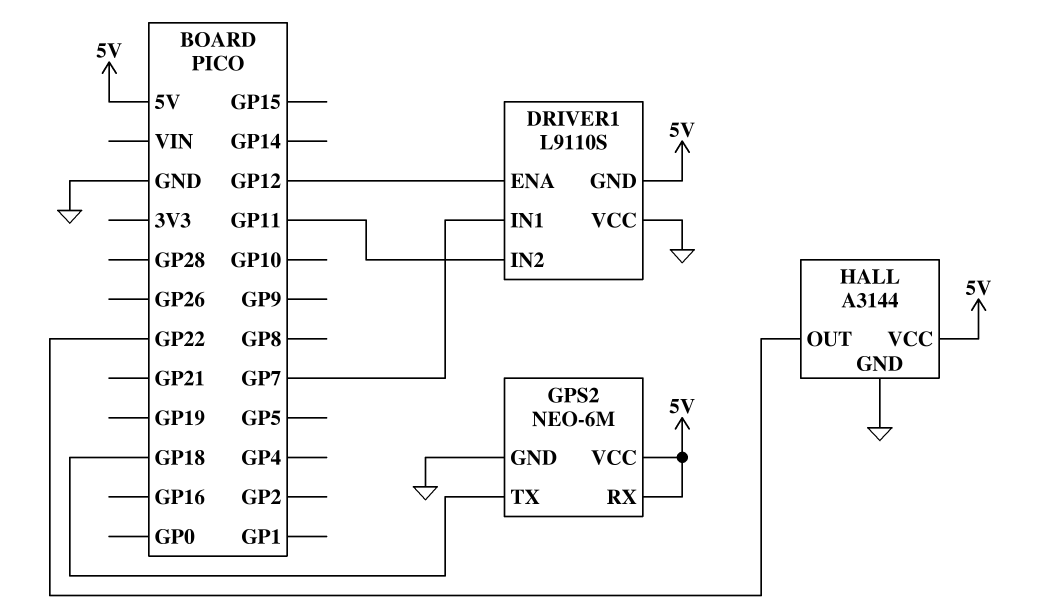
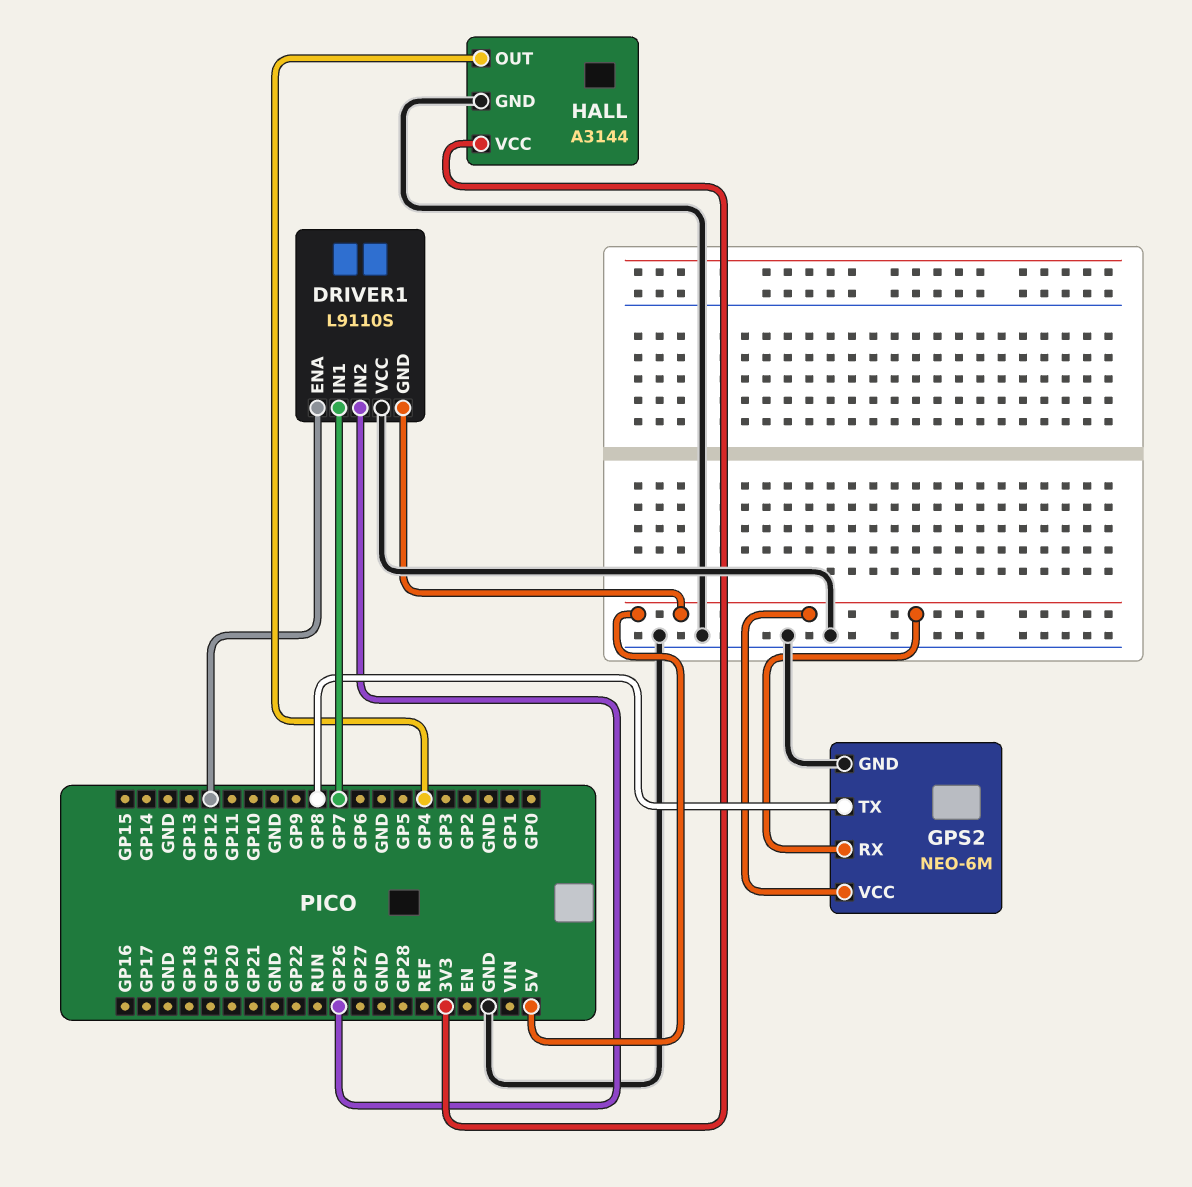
DRIVER1 pin IN2: GP11 -> GP26
GPS2 pin TX: GP18 -> GP8
HALL pin OUT: GP22 -> GP4
HALL pin VCC: 5V -> 3V3

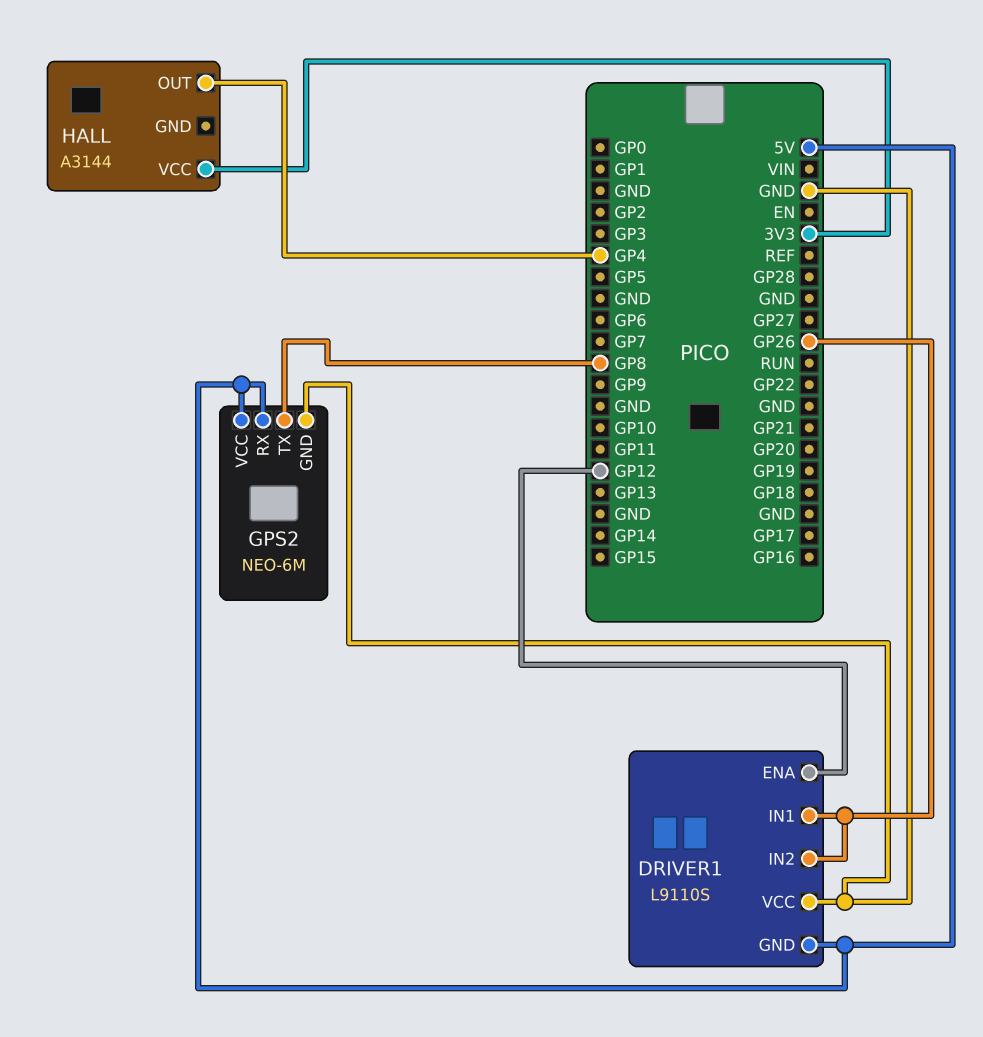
DRIVER1 pin IN1: GP7 -> GP26
HALL pin GND: GND -> none

